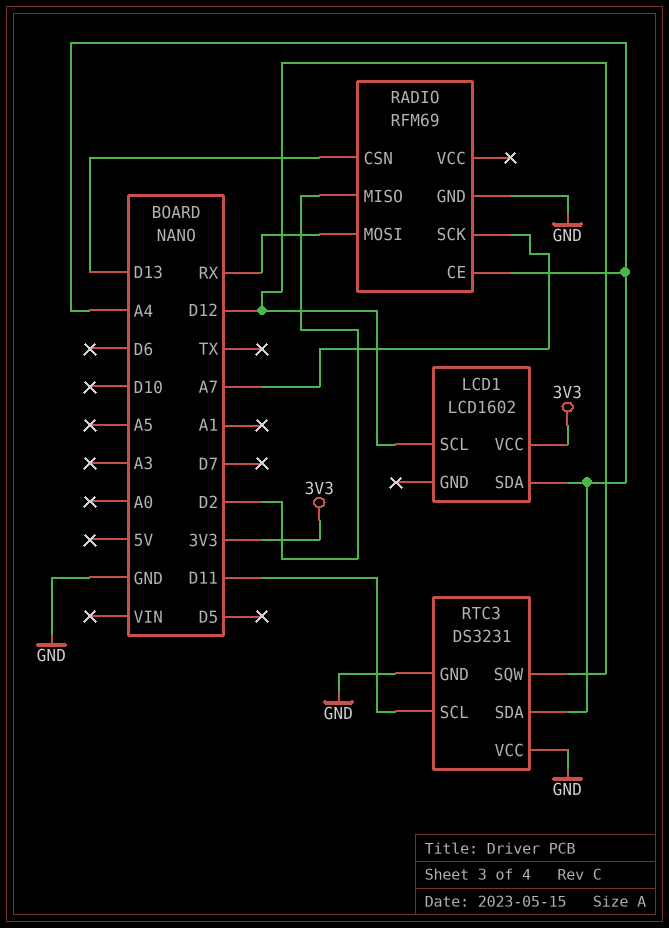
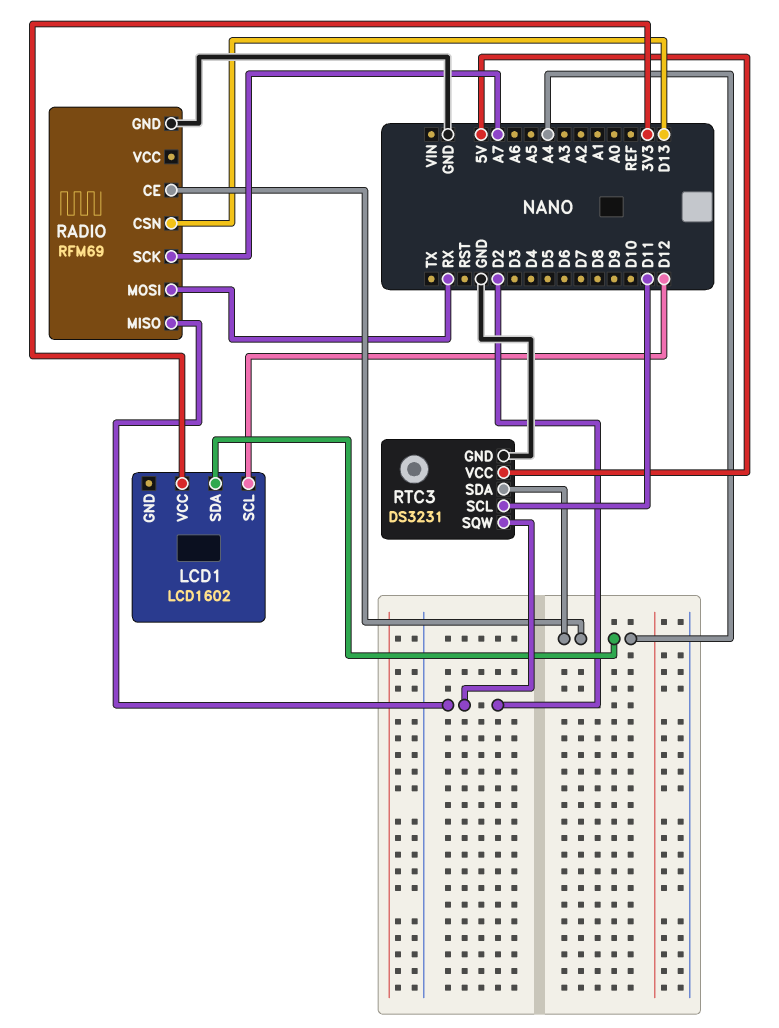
RTC3 pin SQW: D12 -> D2
RTC3 pin VCC: GND -> 5V

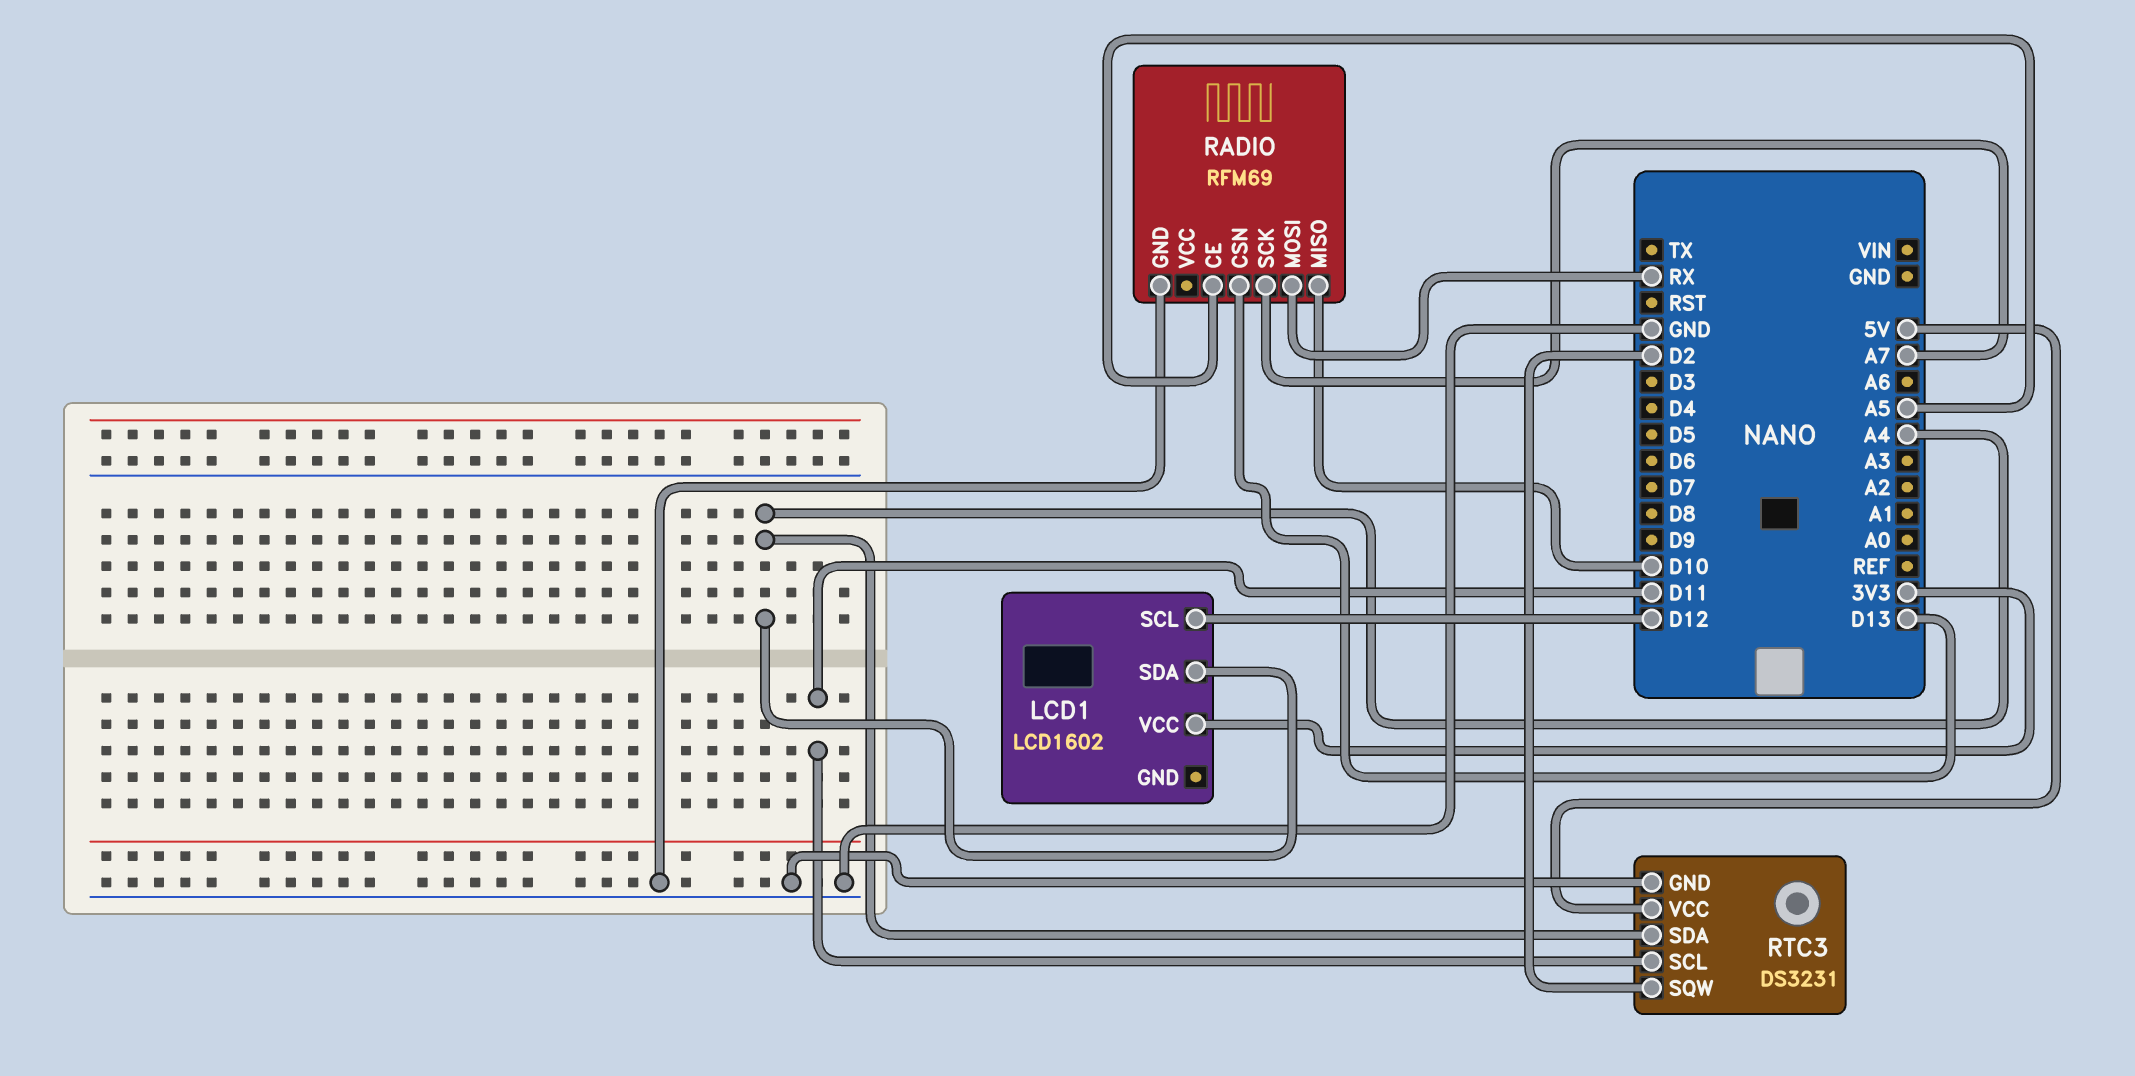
RADIO pin CE: A4 -> A5
RADIO pin MISO: D2 -> D10

